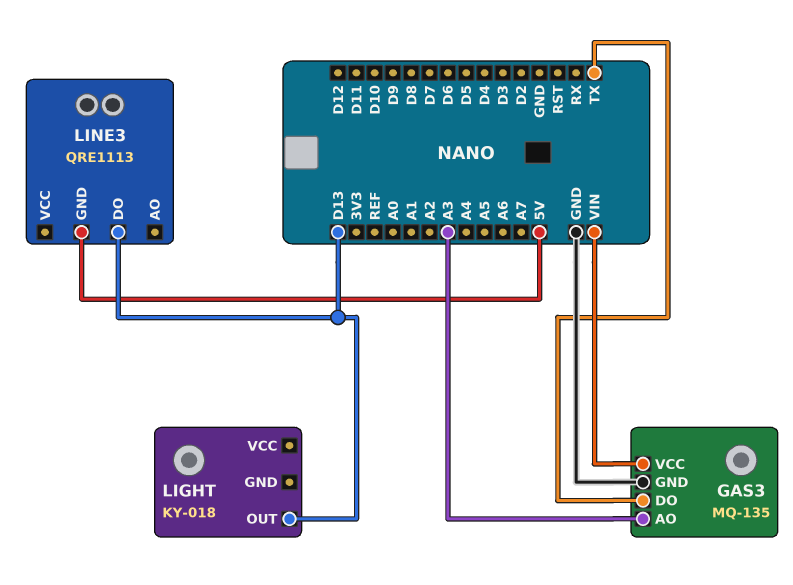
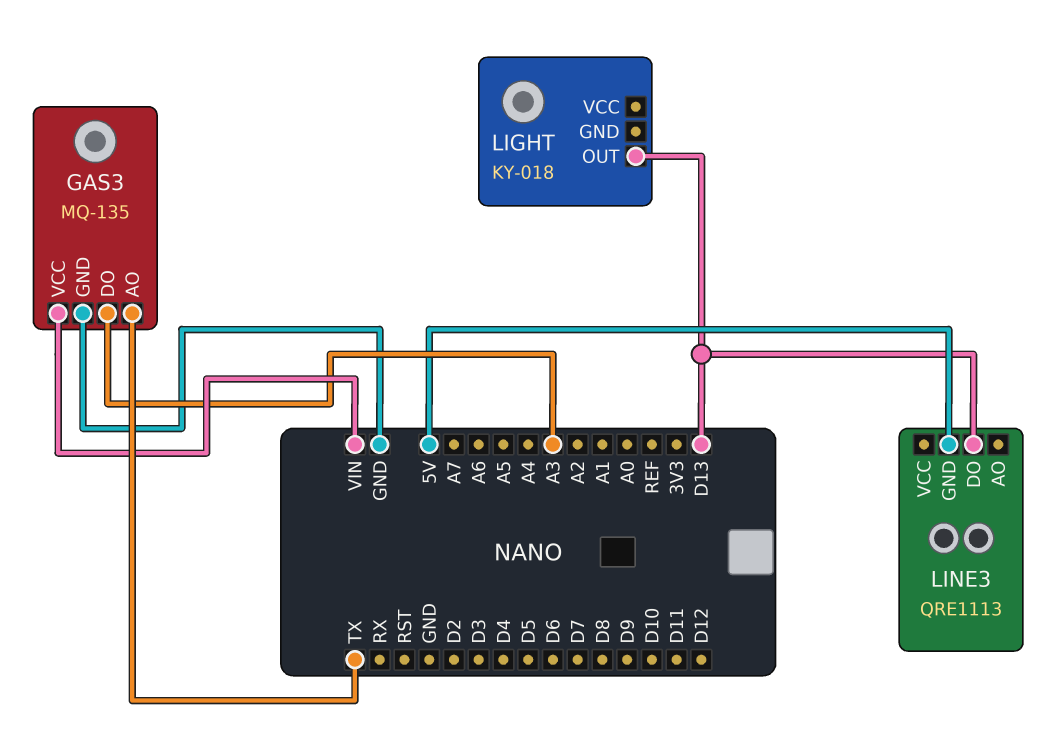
GAS3 pin AO: A3 -> TX
GAS3 pin DO: TX -> A3

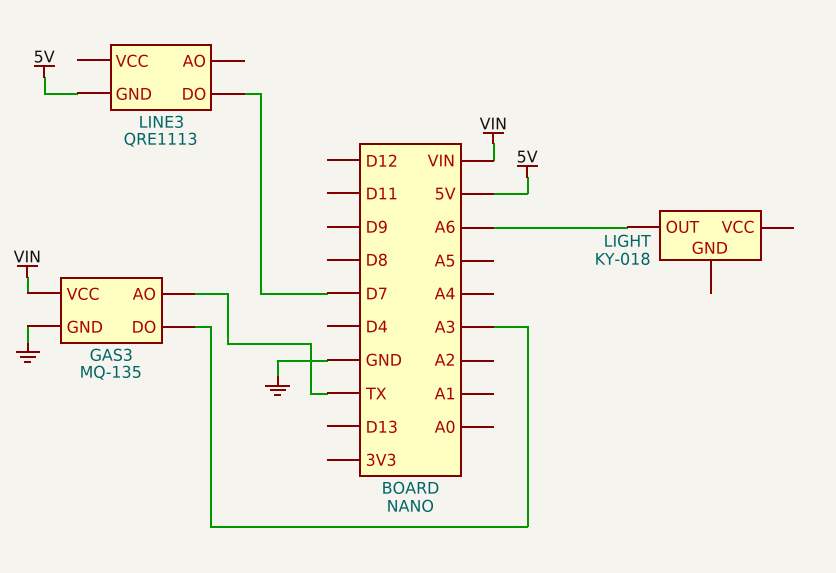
LIGHT pin OUT: D13 -> A6
LINE3 pin DO: D13 -> D7

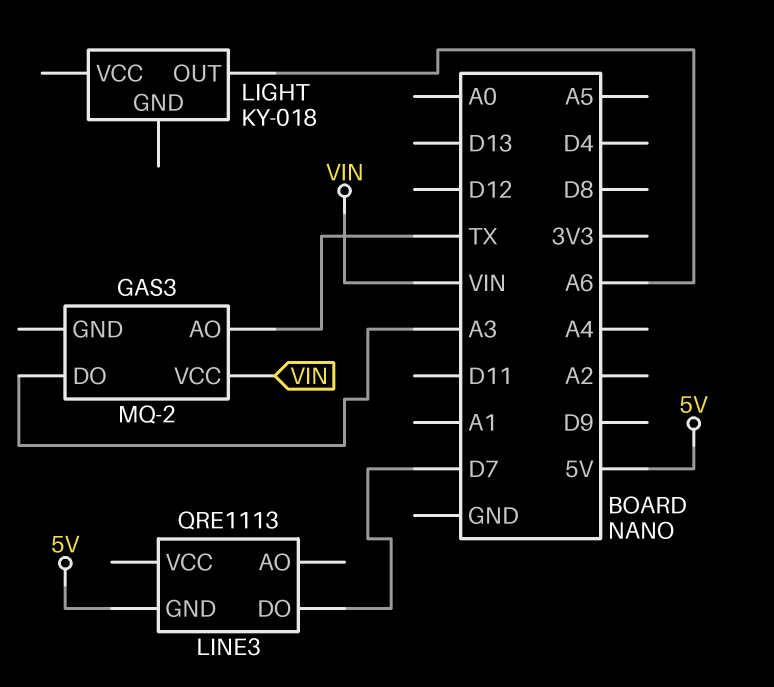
GAS3: MQ-135 -> MQ-2
GAS3 pin GND: GND -> none

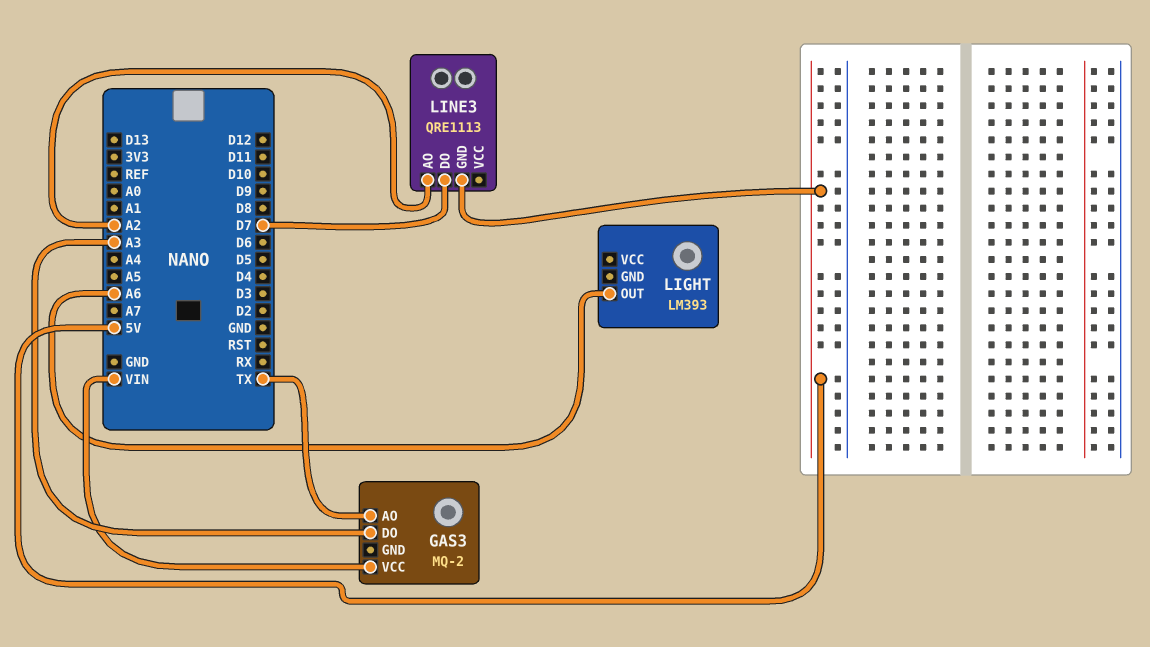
LIGHT: KY-018 -> LM393
LINE3 pin AO: none -> A2

